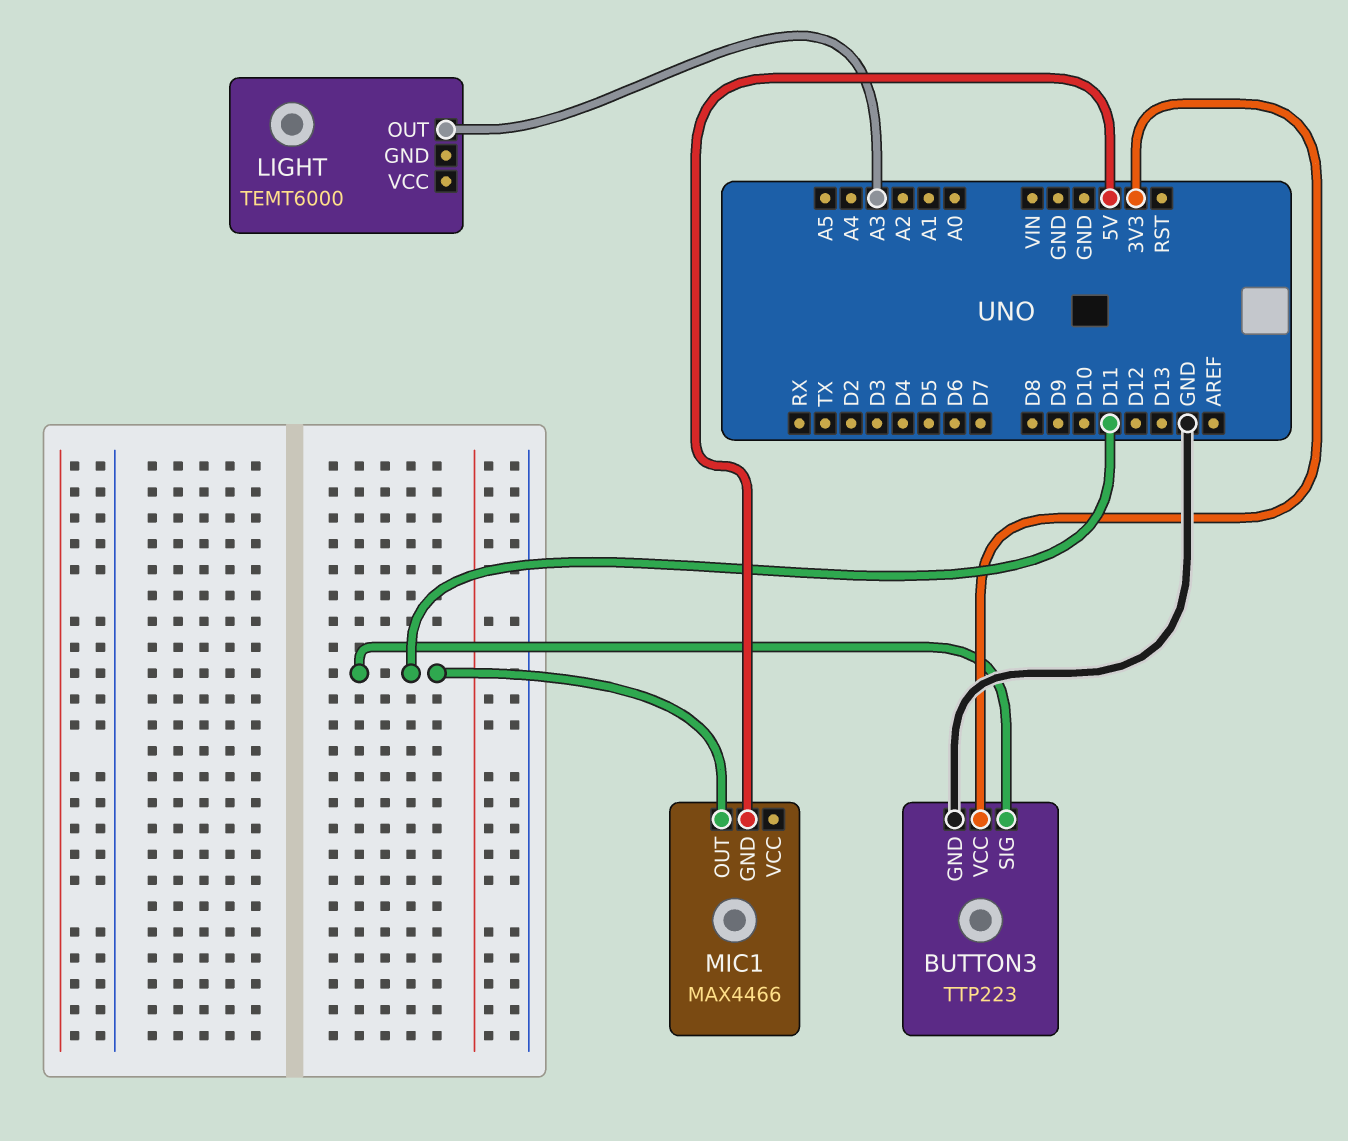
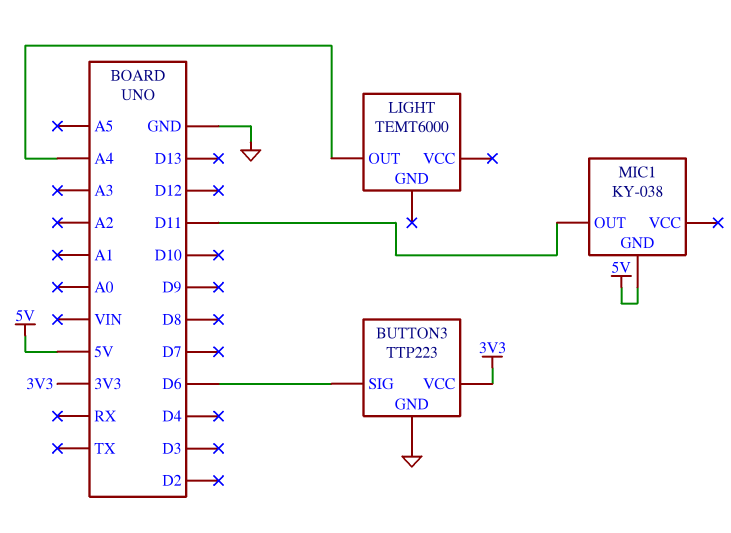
BUTTON3 pin SIG: D11 -> D6
LIGHT pin OUT: A3 -> A4
MIC1: MAX4466 -> KY-038

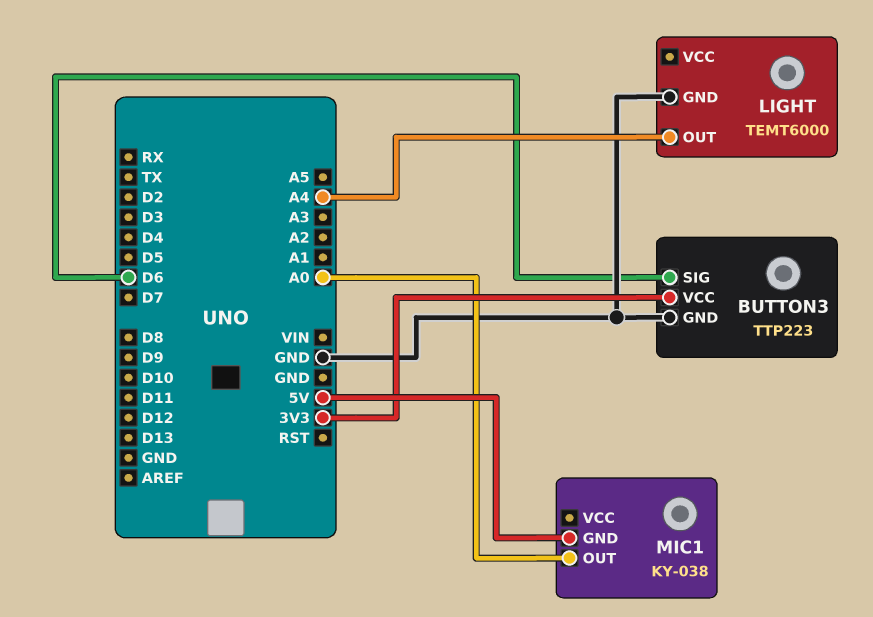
LIGHT pin GND: none -> GND
MIC1 pin OUT: D11 -> A0

